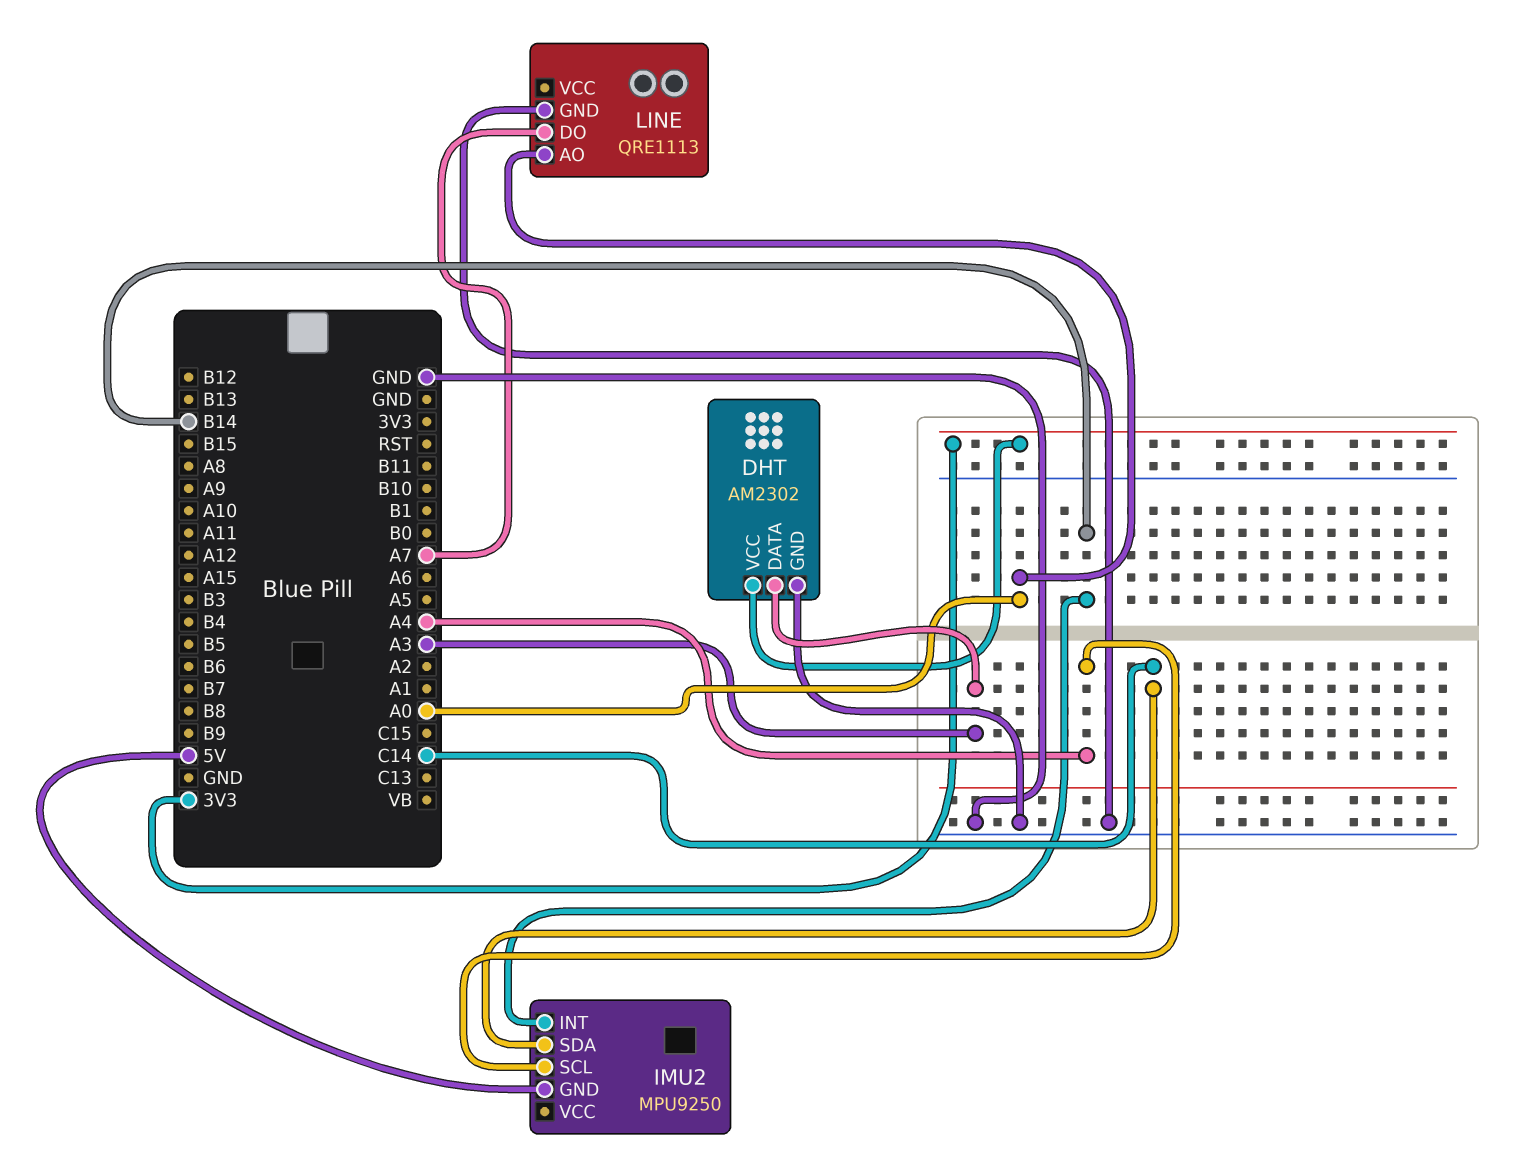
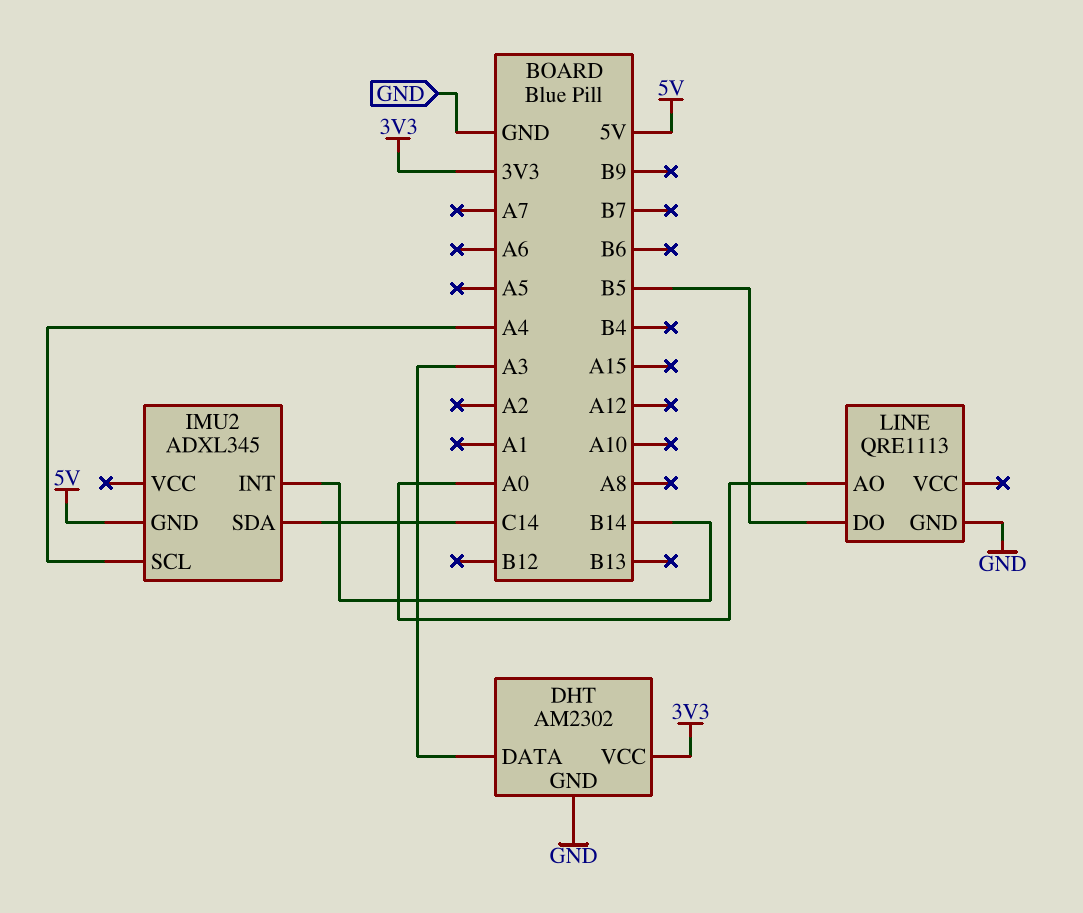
IMU2: MPU9250 -> ADXL345
LINE pin DO: A7 -> B5

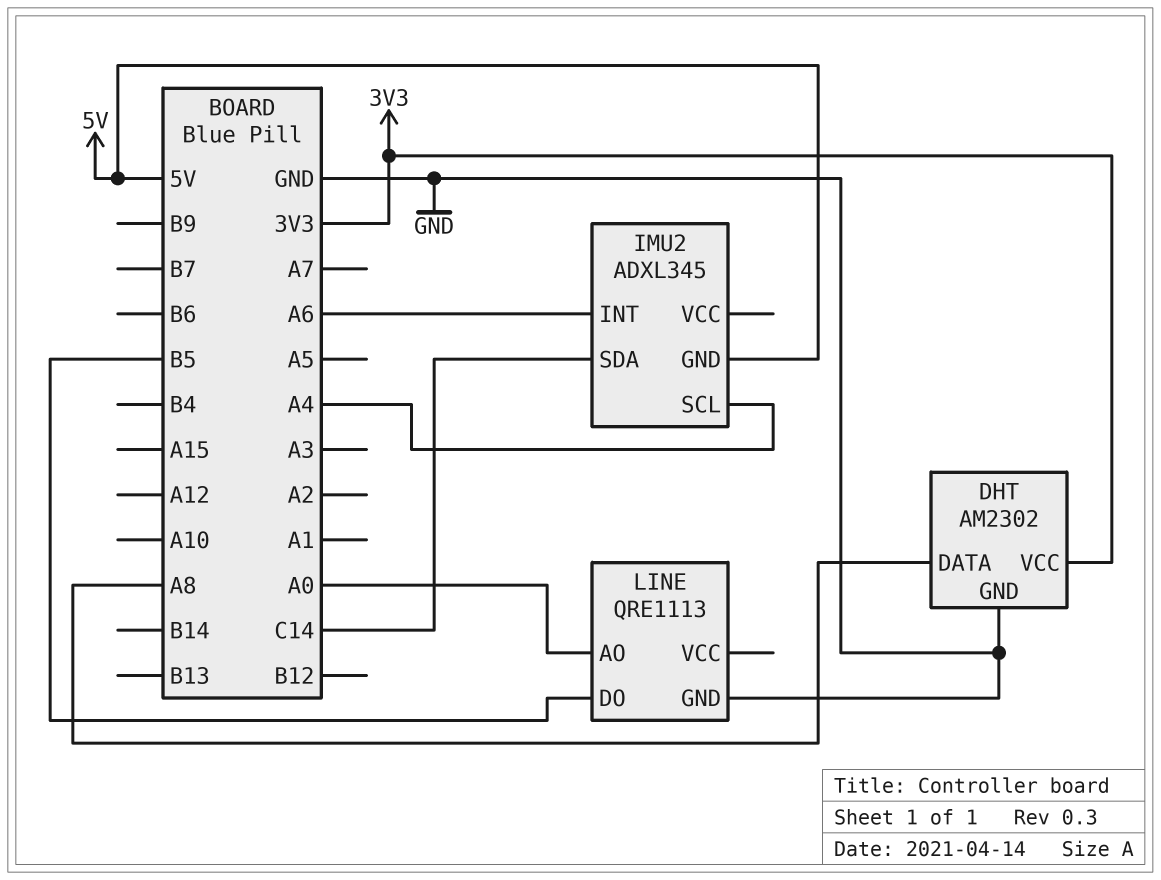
DHT pin DATA: A3 -> A8
IMU2 pin INT: B14 -> A6

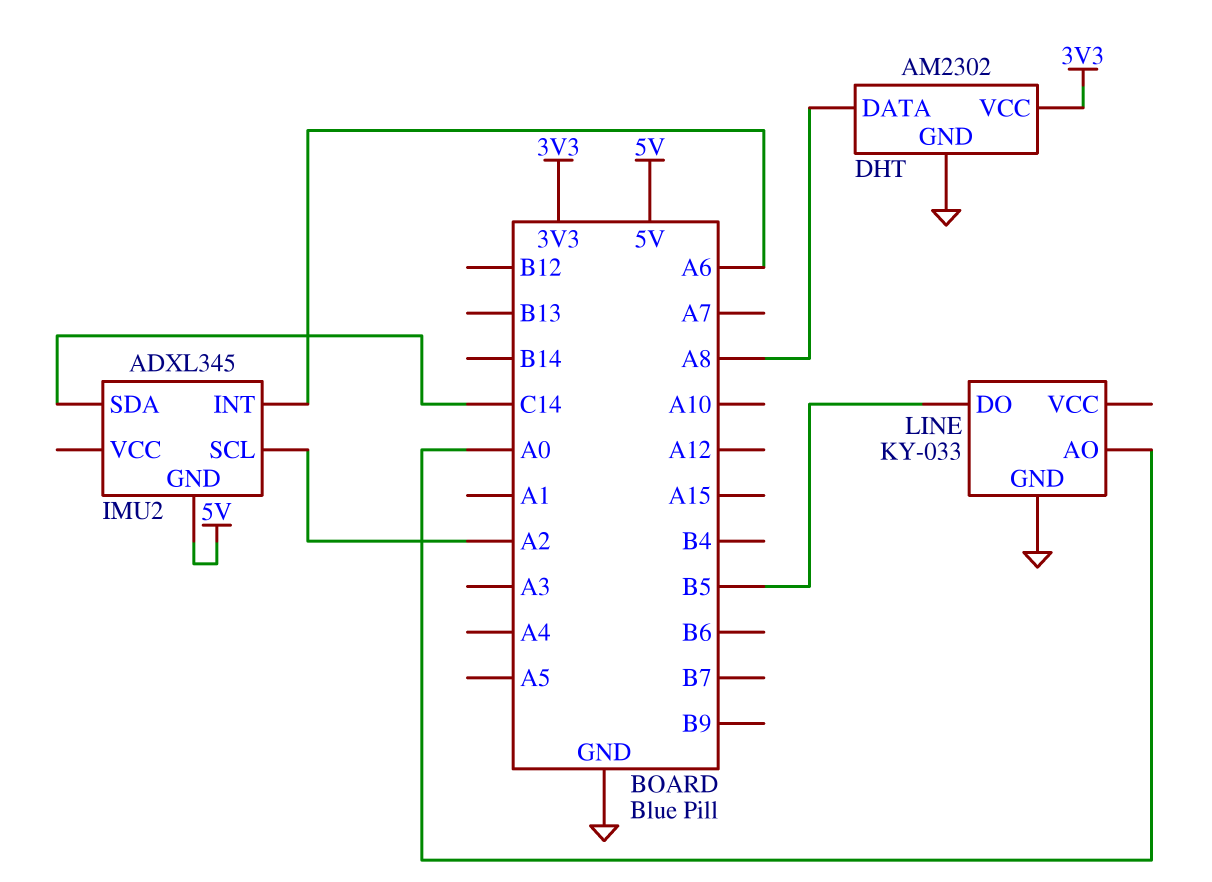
IMU2 pin SCL: A4 -> A2
LINE: QRE1113 -> KY-033

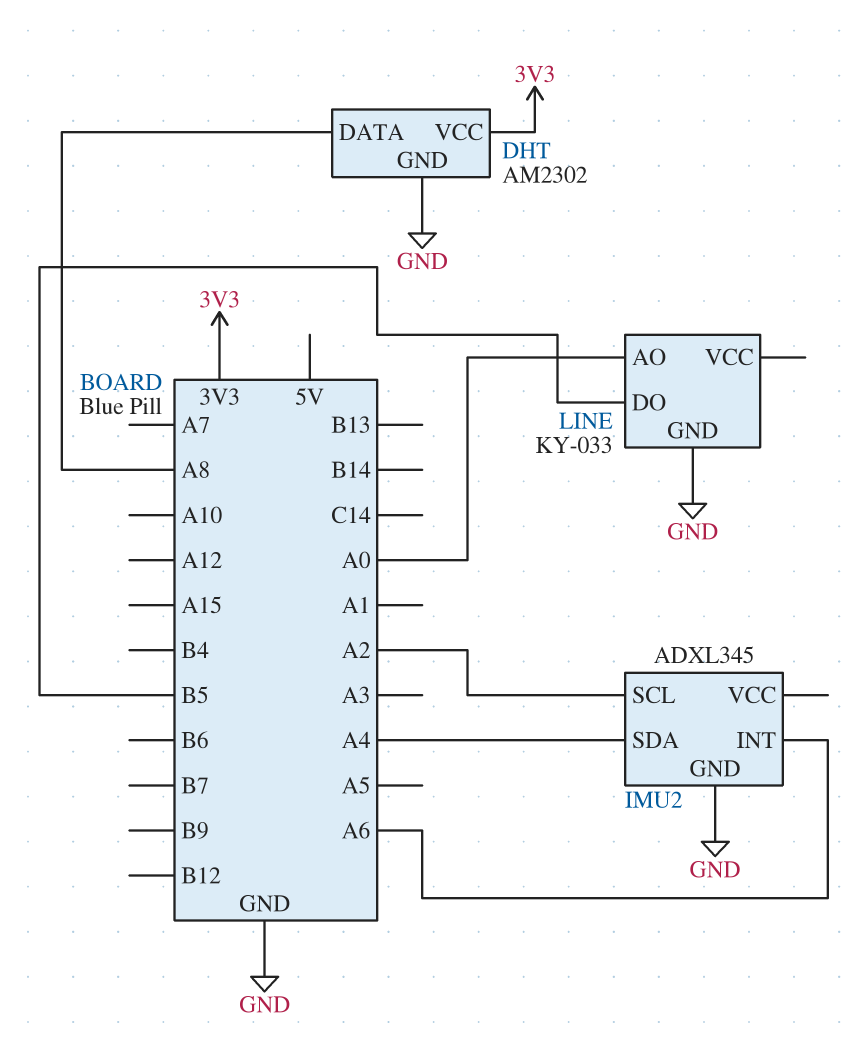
IMU2 pin GND: 5V -> GND
IMU2 pin SDA: C14 -> A4

